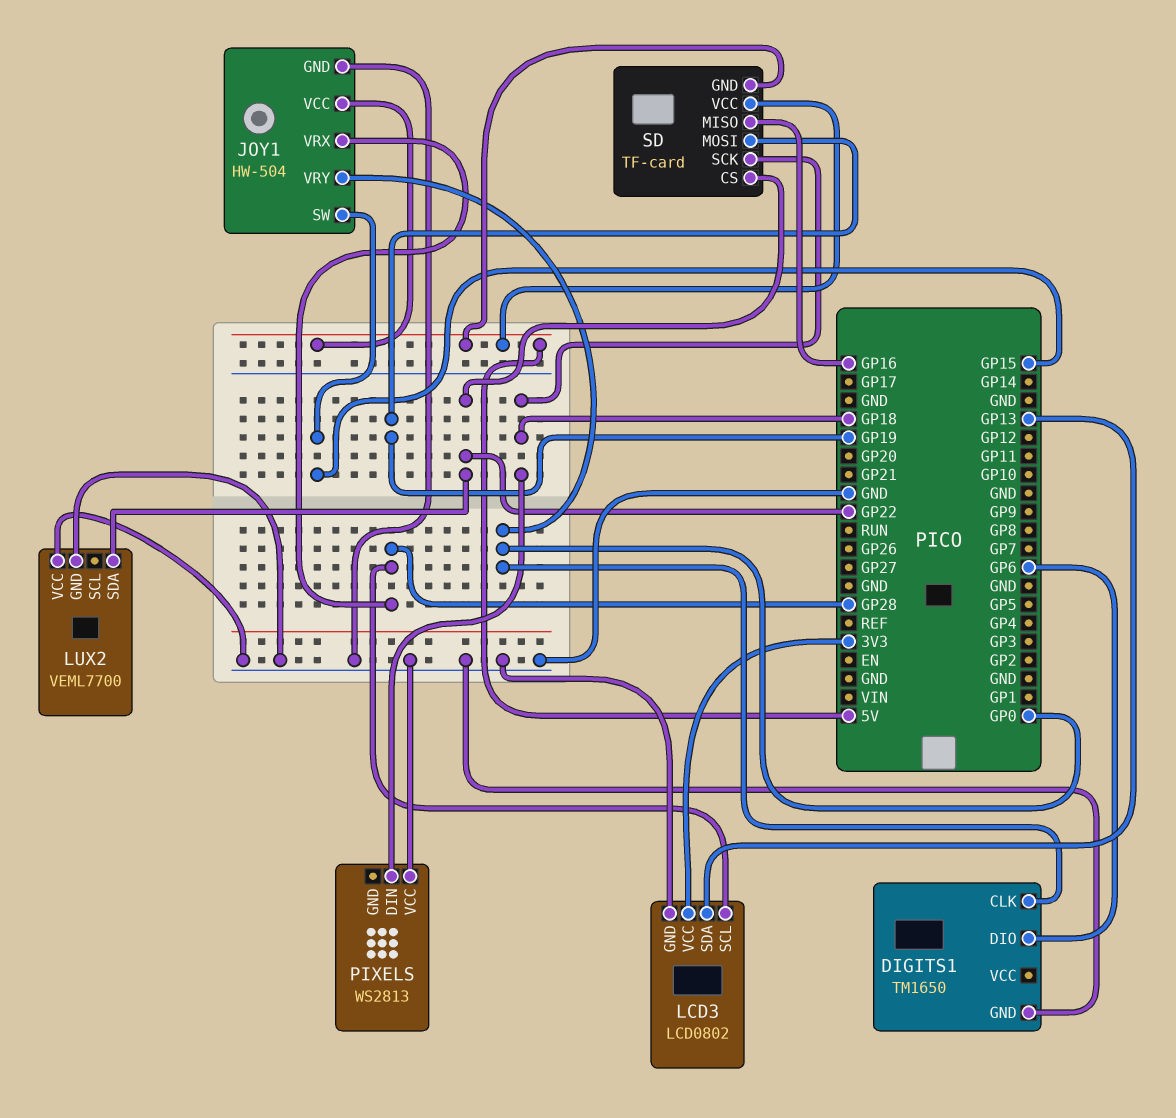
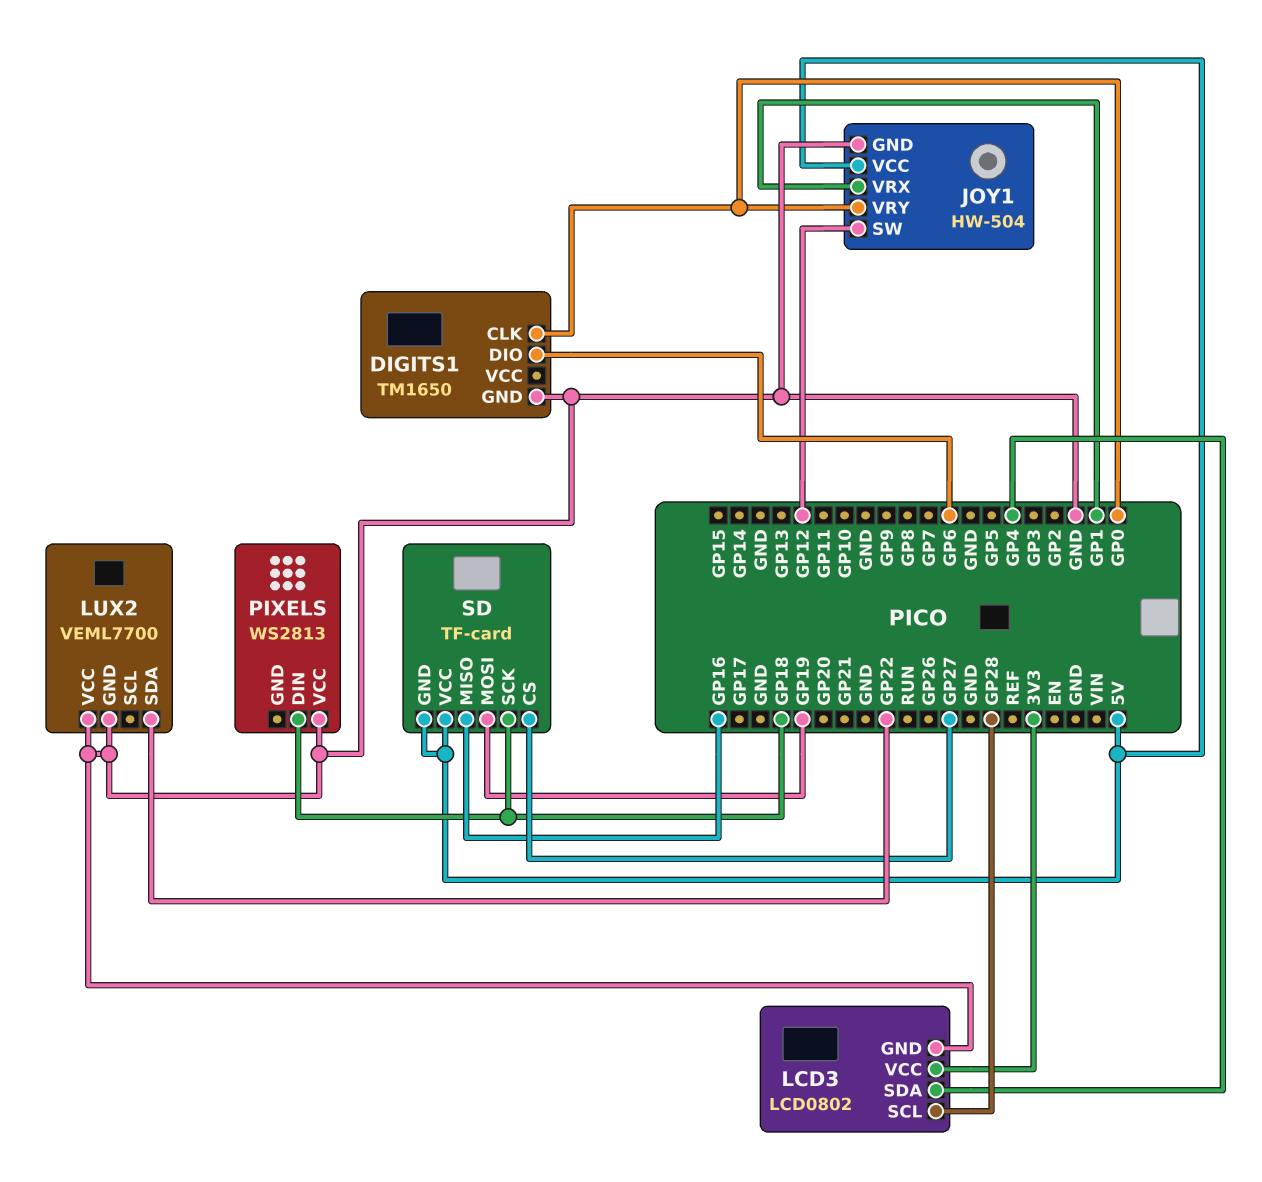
JOY1 pin SW: GP15 -> GP12
JOY1 pin VRX: GP28 -> GP1
LCD3 pin SDA: GP13 -> GP4
SD pin CS: GP22 -> GP27

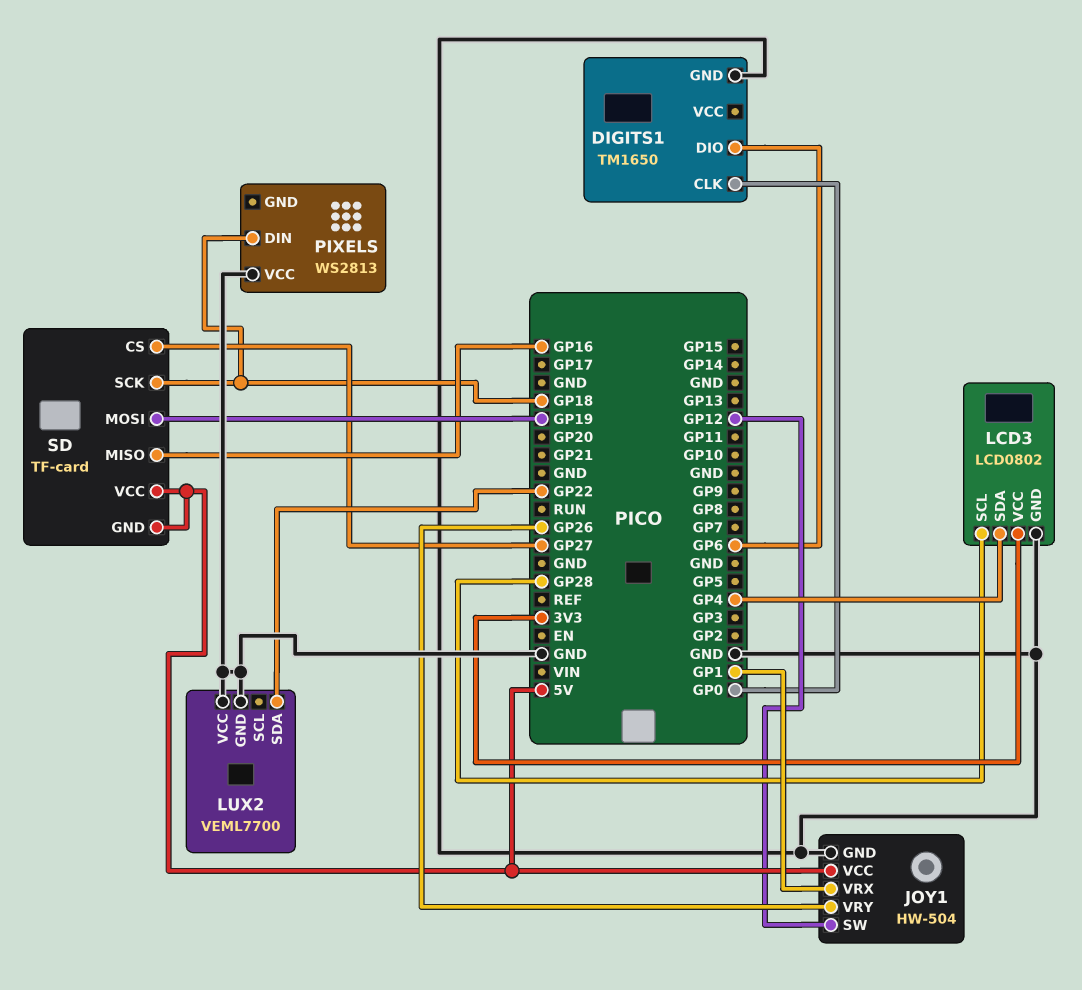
JOY1 pin VRY: GP0 -> GP26

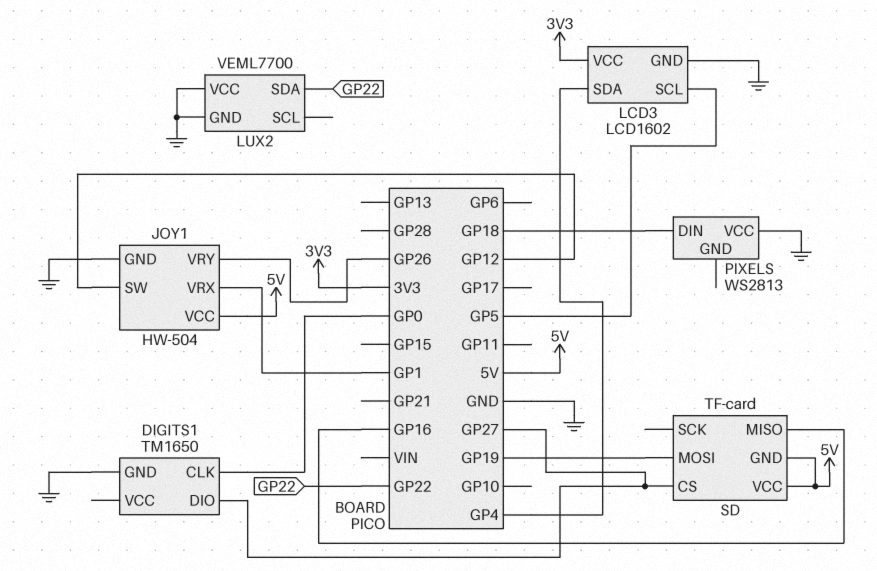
DIGITS1 pin DIO: GP6 -> GP27
LCD3: LCD0802 -> LCD1602
LCD3 pin SCL: GP28 -> GP5
SD pin SCK: GP18 -> none

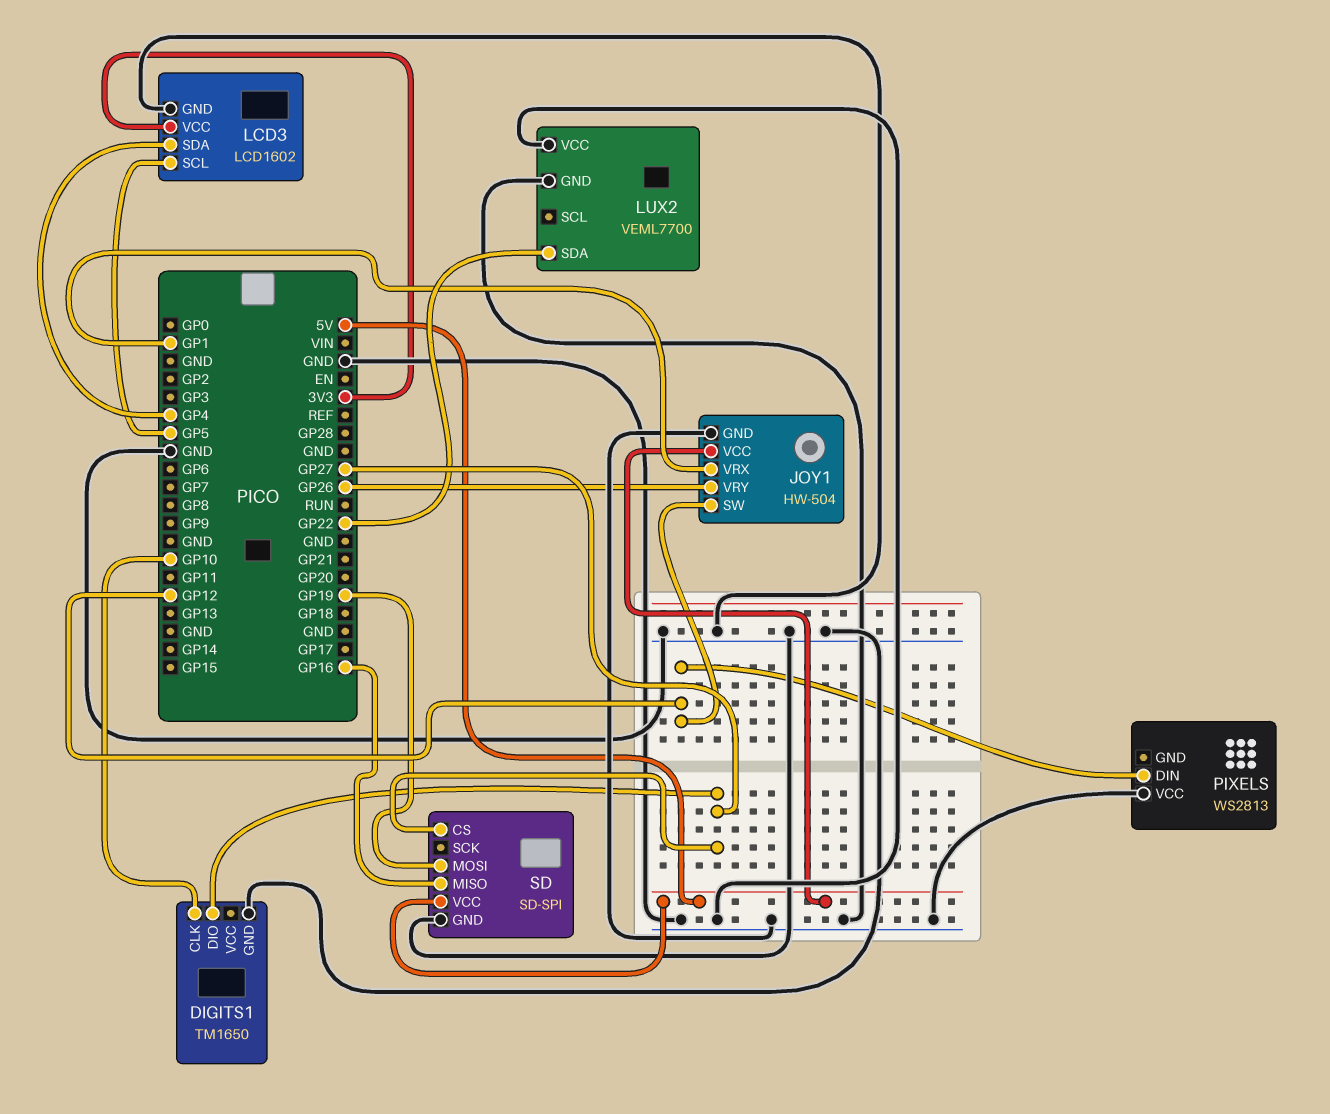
DIGITS1 pin CLK: GP0 -> GP10
PIXELS pin DIN: GP18 -> GP12
SD: TF-card -> SD-SPI
SD pin GND: 5V -> GND

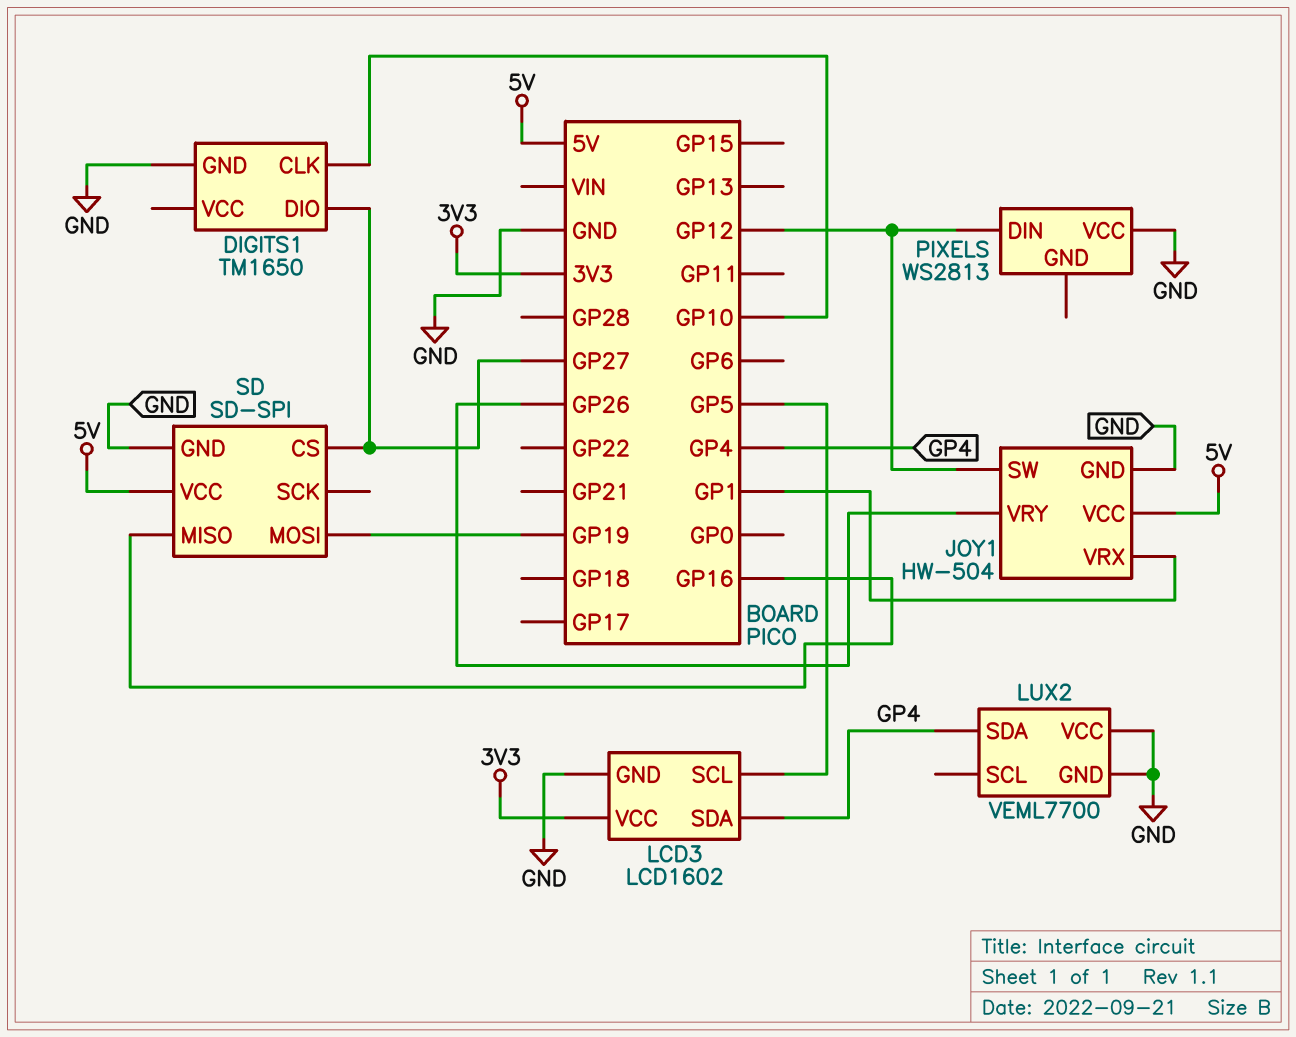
LUX2 pin SDA: GP22 -> GP4

